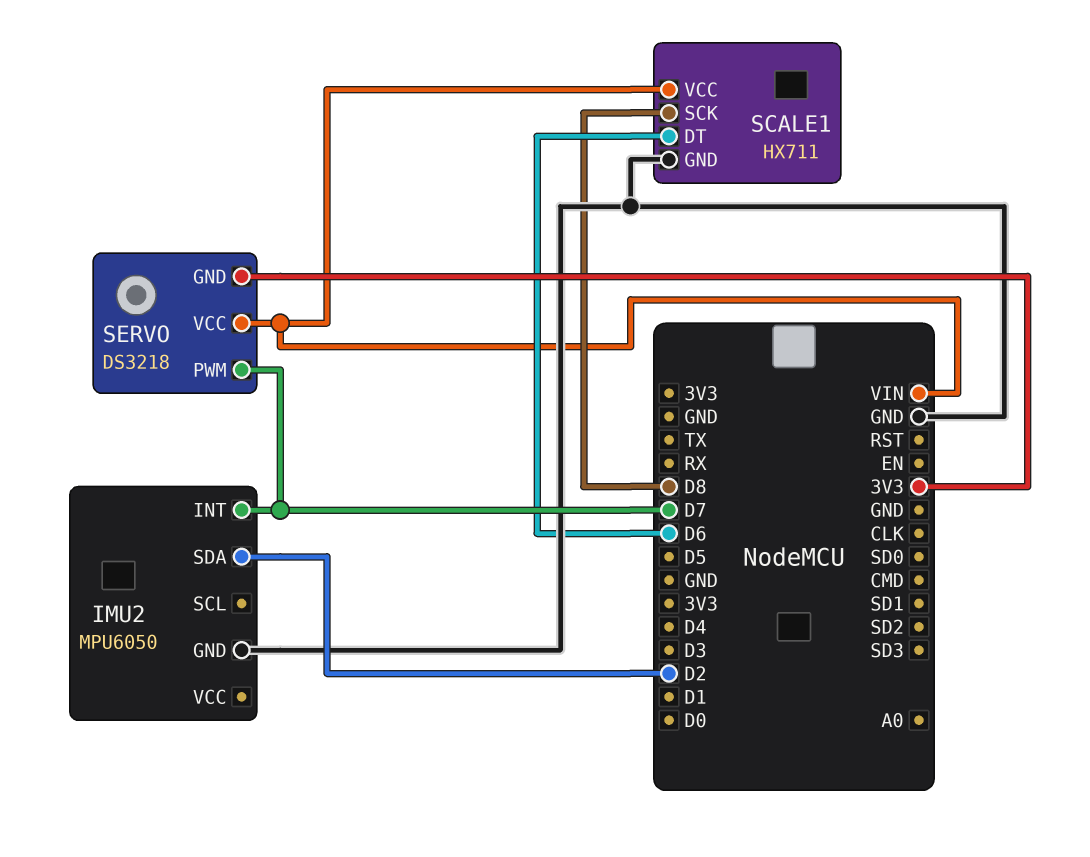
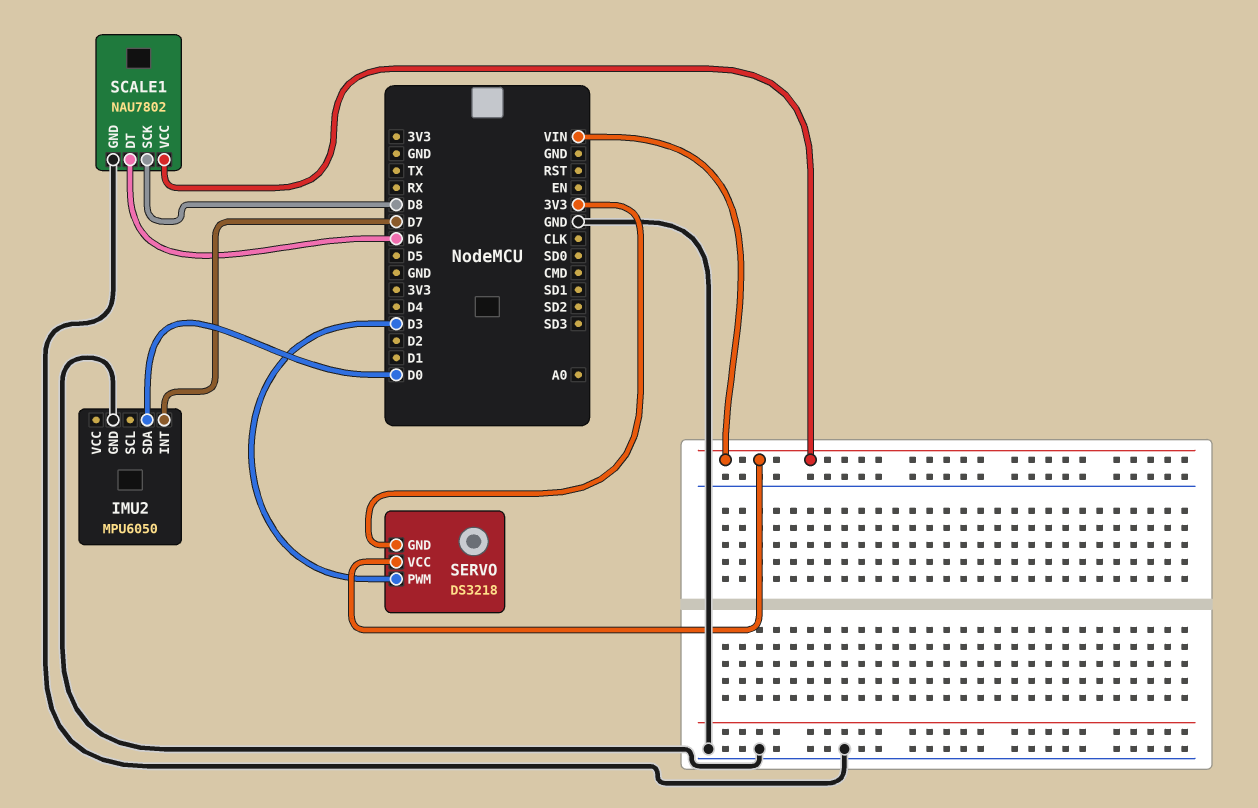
IMU2 pin SDA: D2 -> D0
SCALE1: HX711 -> NAU7802
SERVO pin PWM: D7 -> D3

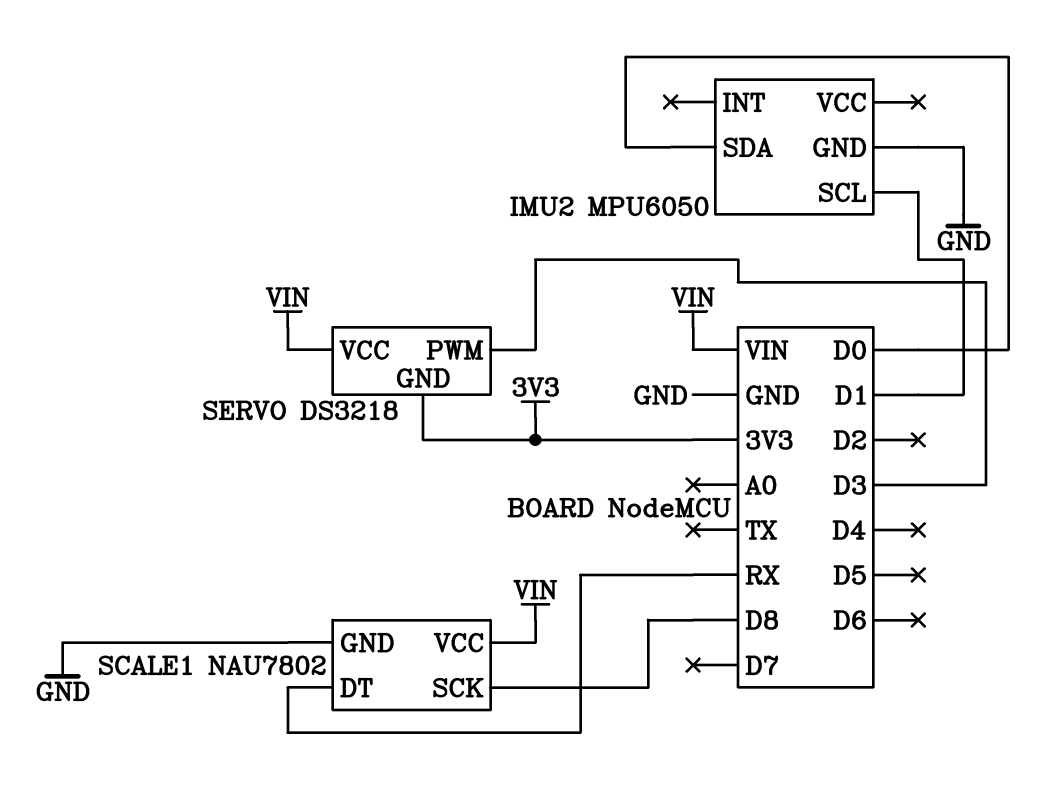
IMU2 pin INT: D7 -> none
IMU2 pin SCL: none -> D1
SCALE1 pin DT: D6 -> RX

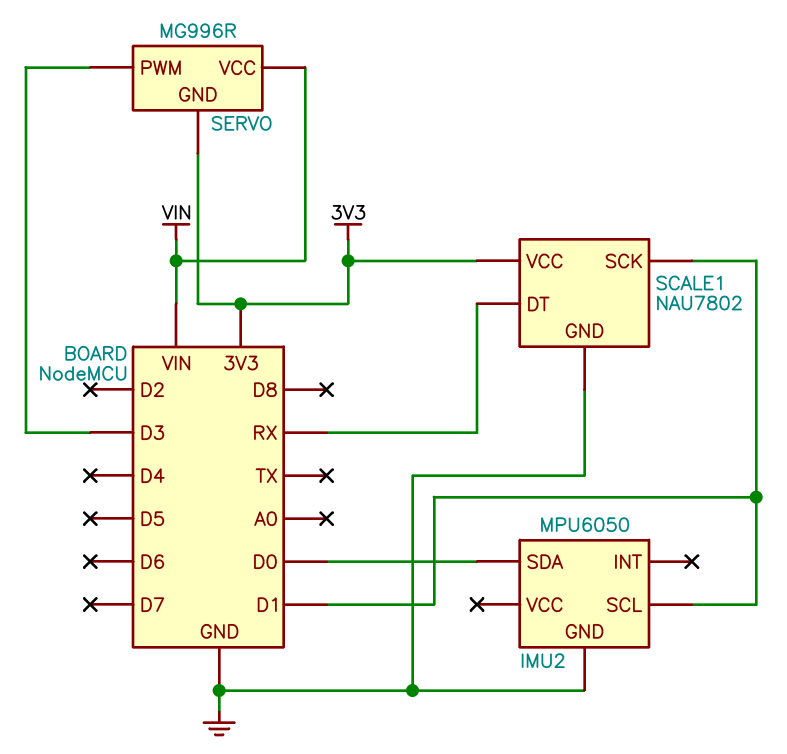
SCALE1 pin SCK: D8 -> D1
SCALE1 pin VCC: VIN -> 3V3
SERVO: DS3218 -> MG996R

